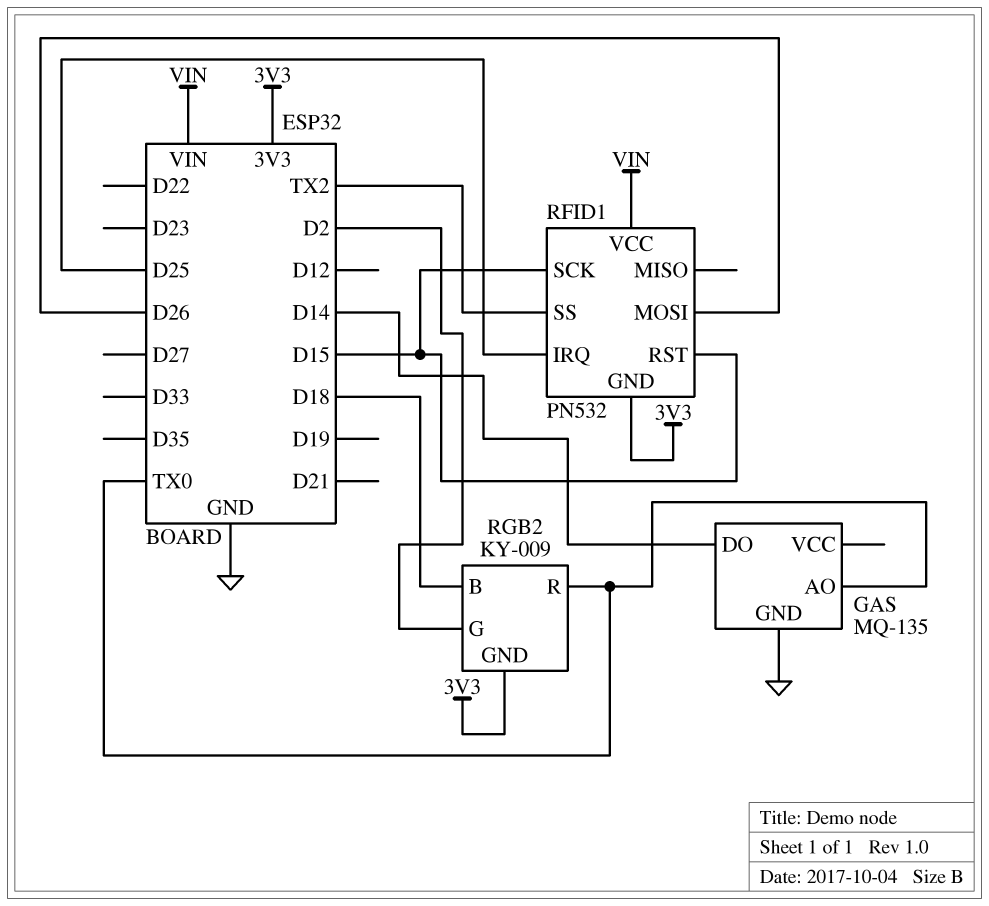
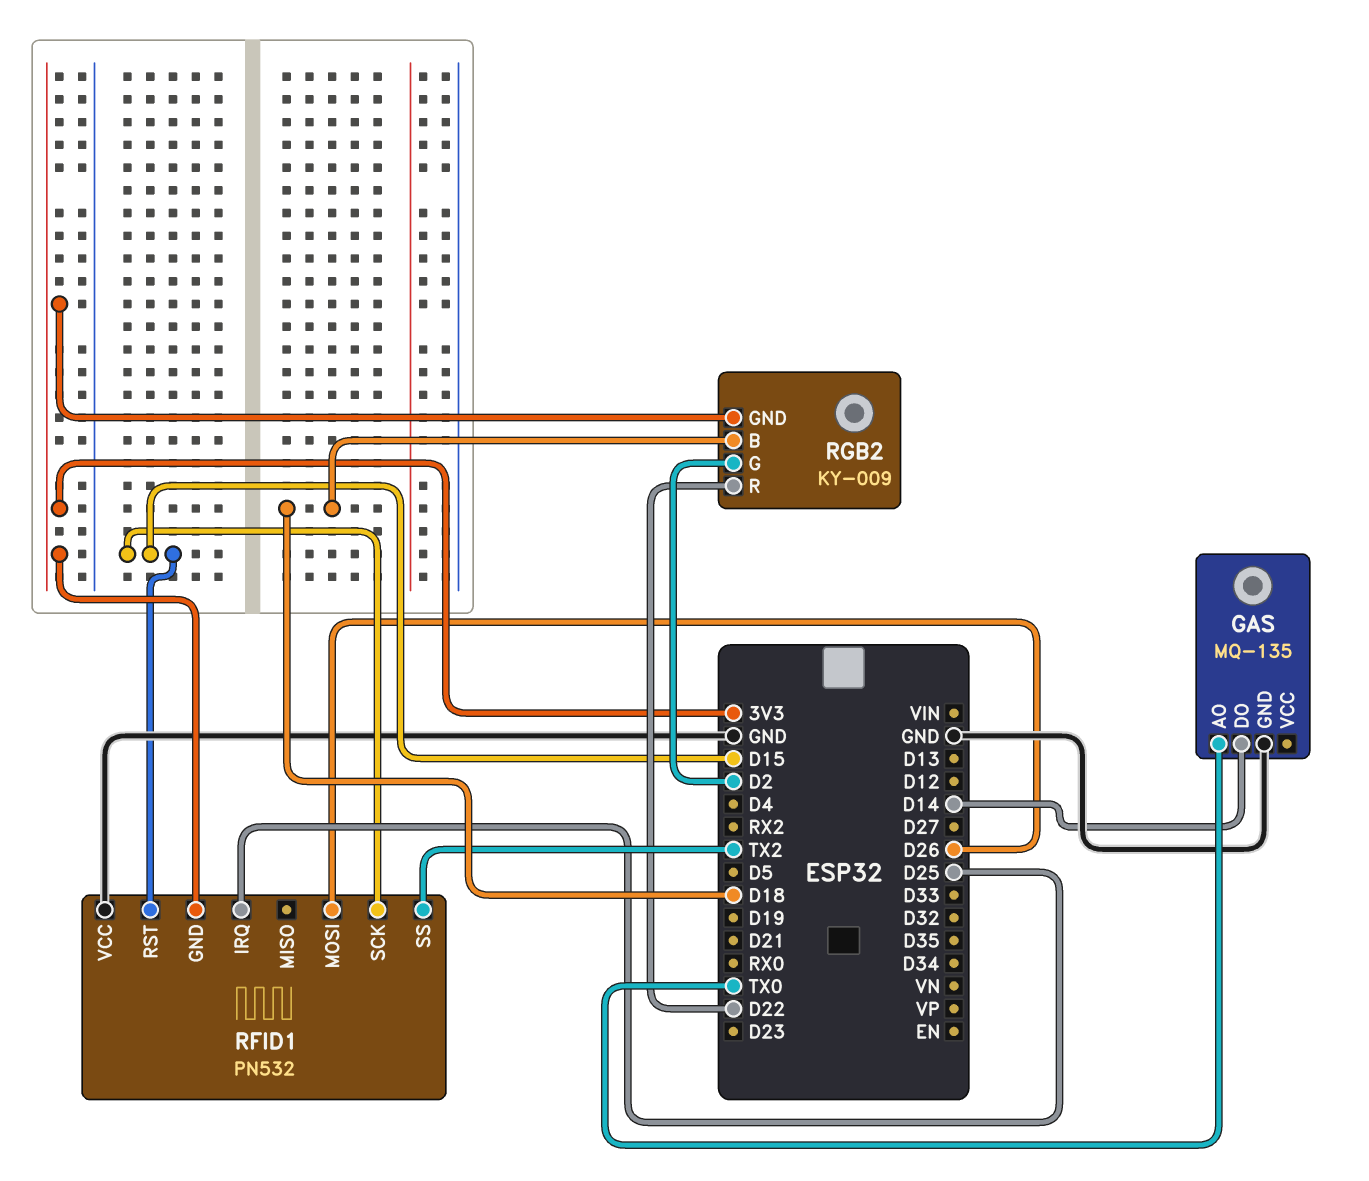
RFID1 pin VCC: VIN -> GND
RGB2 pin R: TX0 -> D22

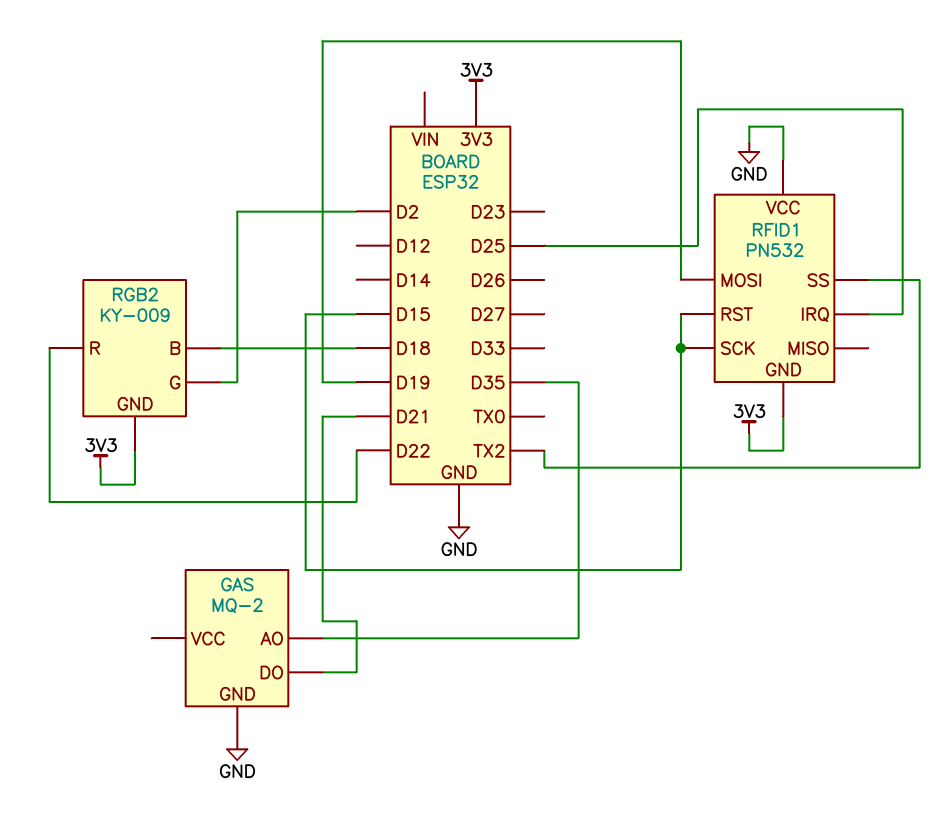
GAS: MQ-135 -> MQ-2
GAS pin AO: TX0 -> D35
GAS pin DO: D14 -> D21
RFID1 pin MOSI: D26 -> D19

